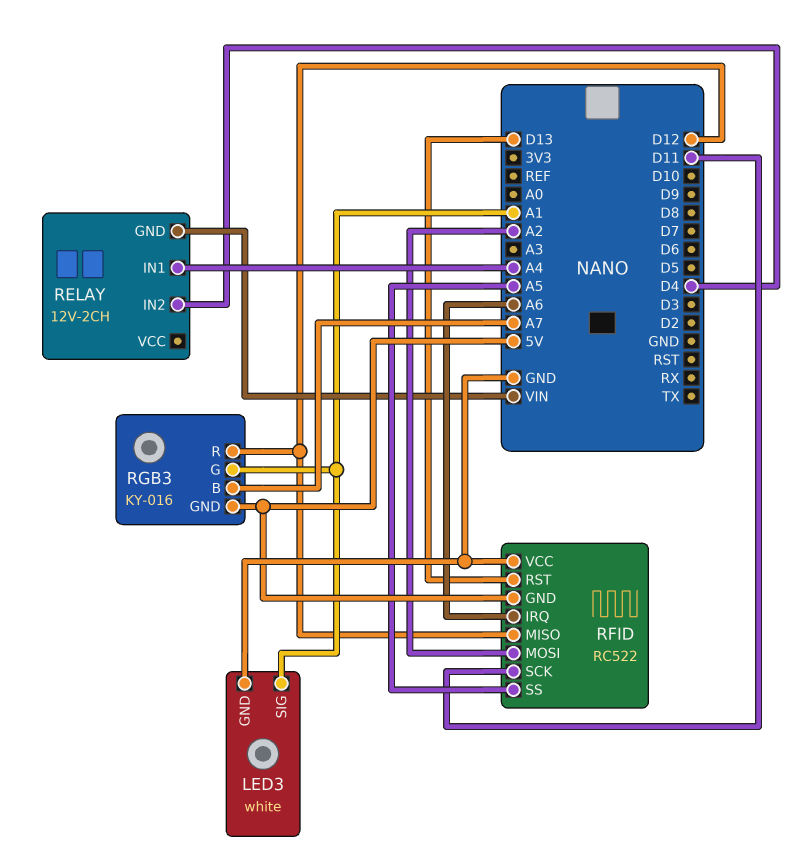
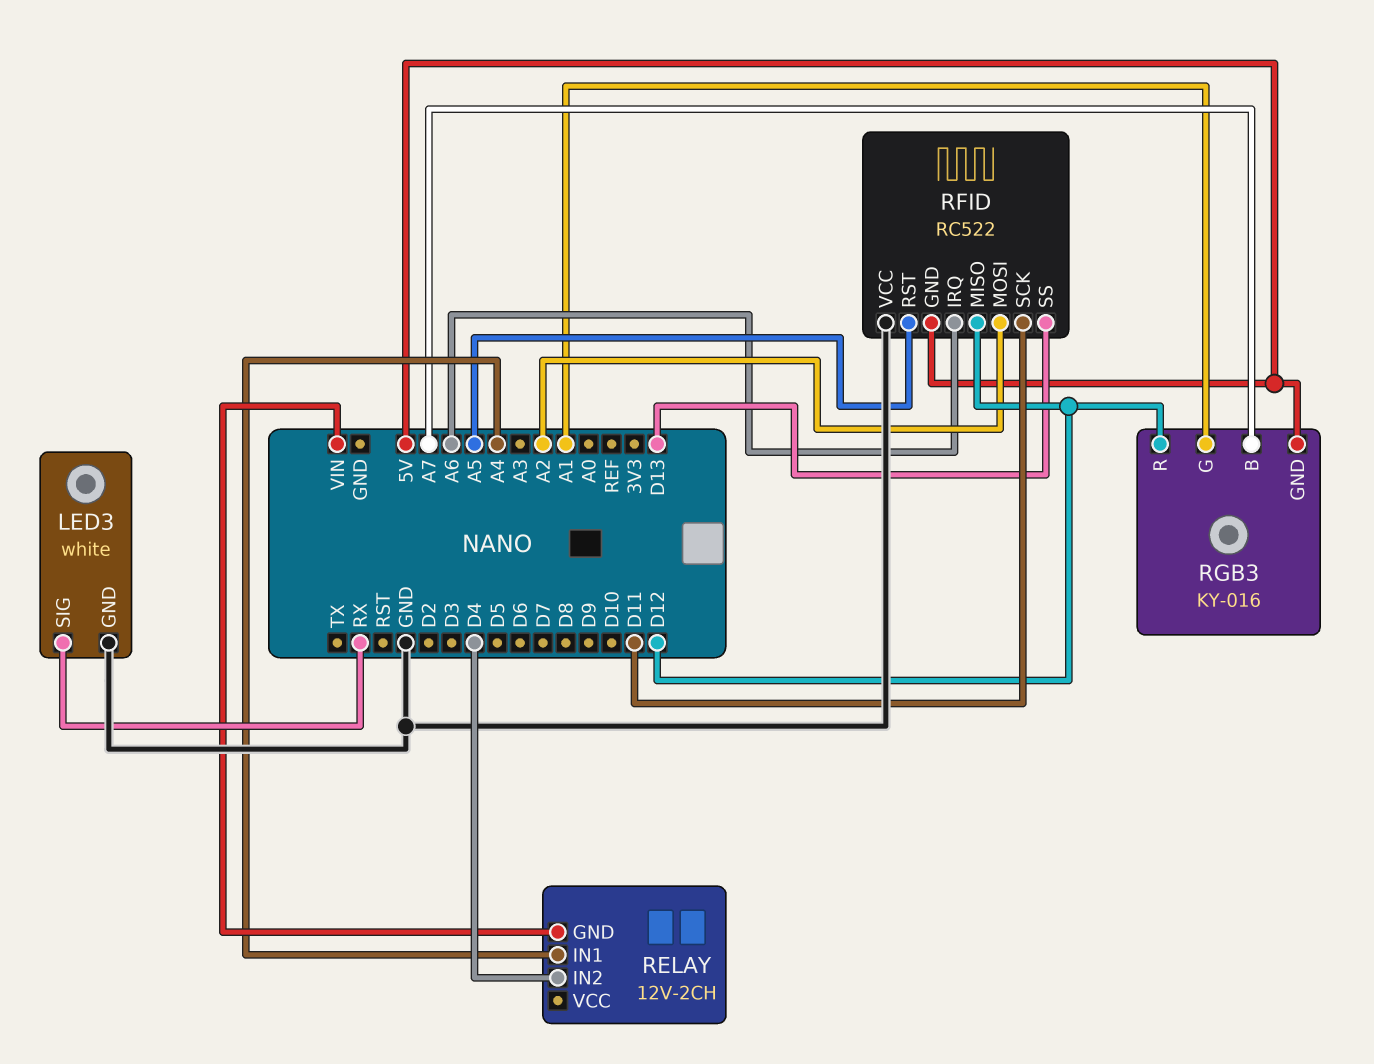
LED3 pin SIG: A1 -> RX
RFID pin RST: D13 -> A5
RFID pin SS: A5 -> D13

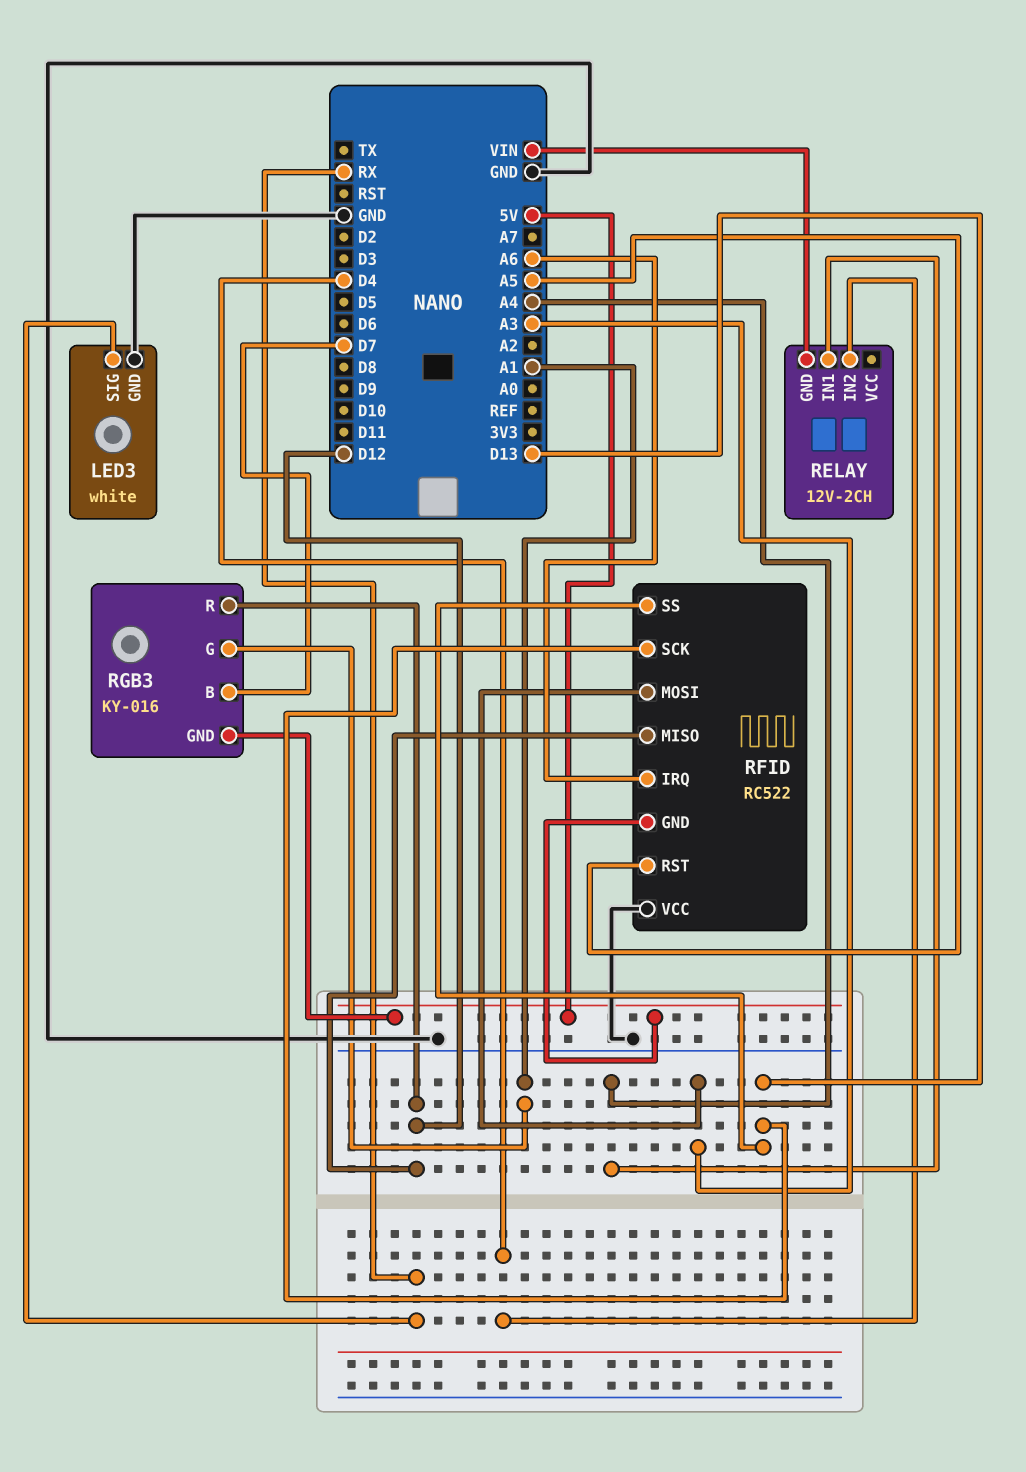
RFID pin MOSI: A2 -> A3
RFID pin SCK: D11 -> D13
RGB3 pin B: A7 -> D7

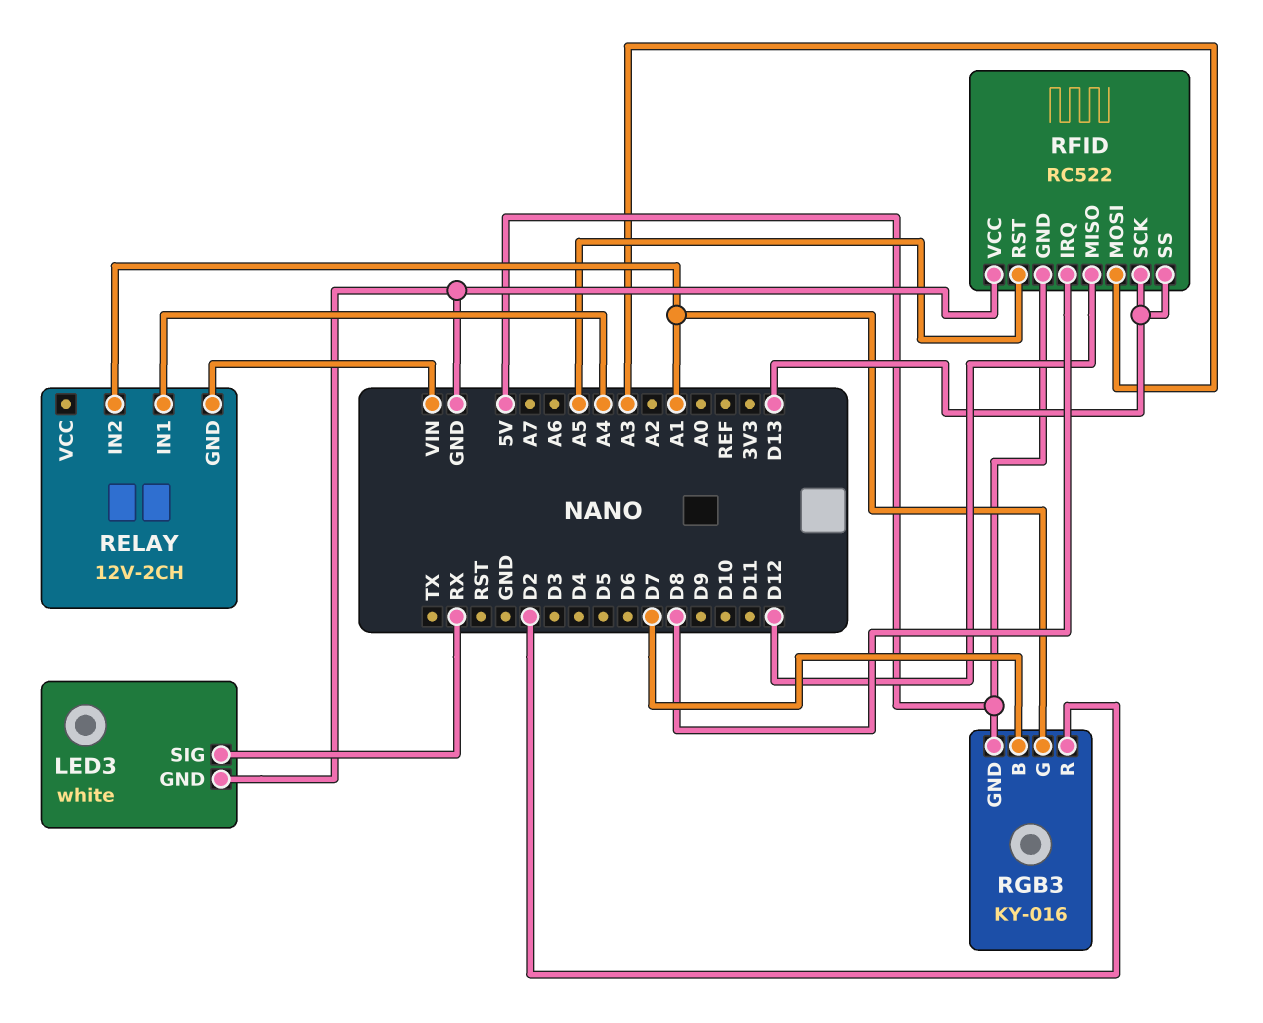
RELAY pin IN2: D4 -> A1
RFID pin IRQ: A6 -> D8
RGB3 pin R: D12 -> D2

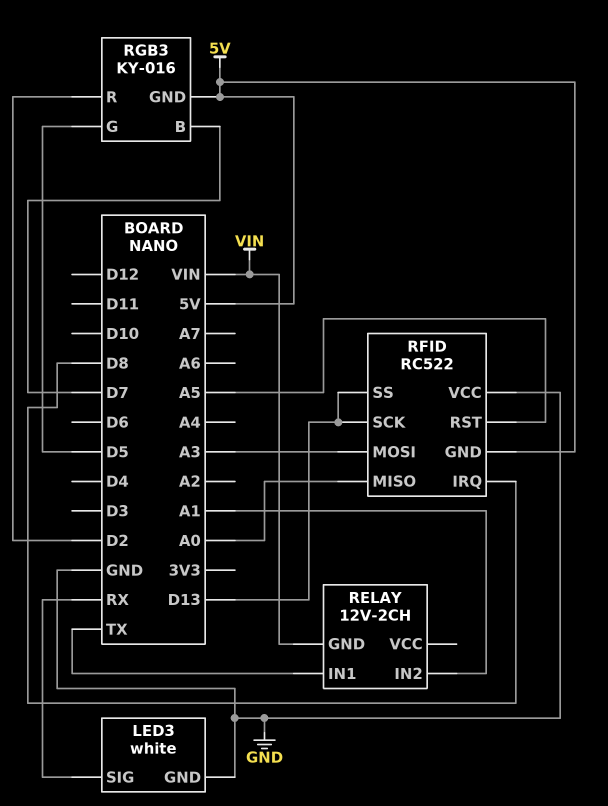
RELAY pin IN1: A4 -> TX
RFID pin MISO: D12 -> A0
RGB3 pin G: A1 -> D5

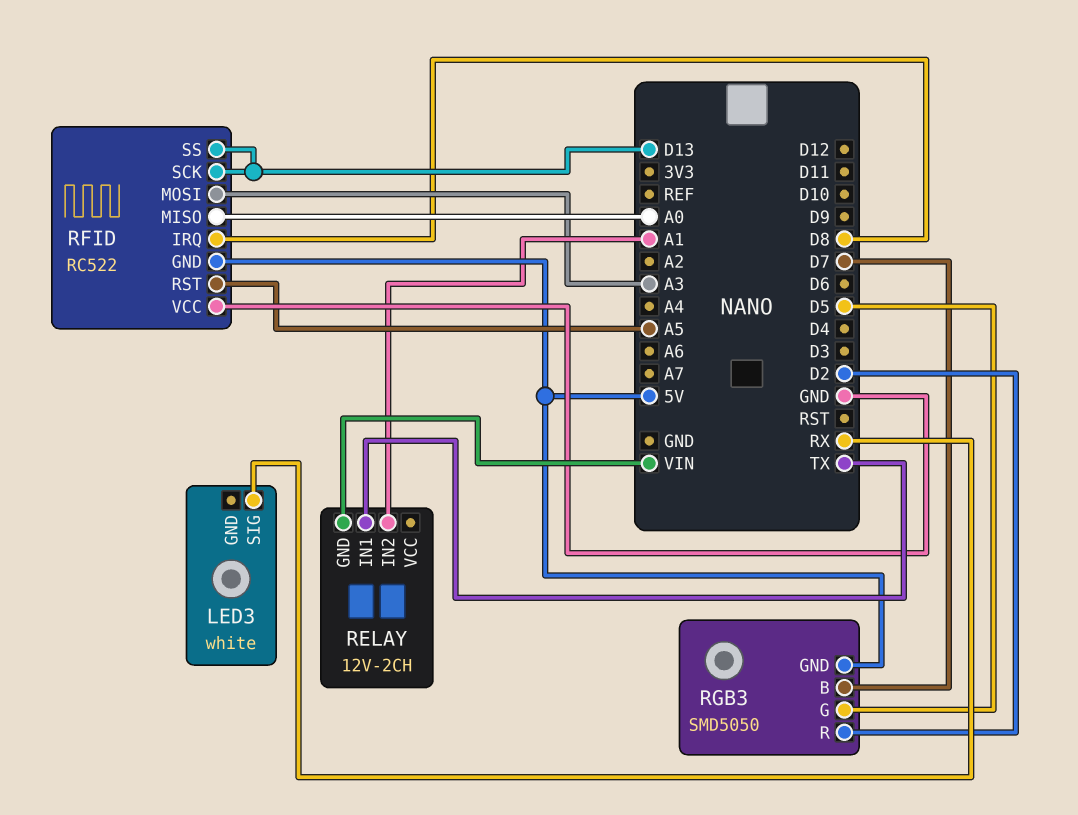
LED3 pin GND: GND -> none
RGB3: KY-016 -> SMD5050

